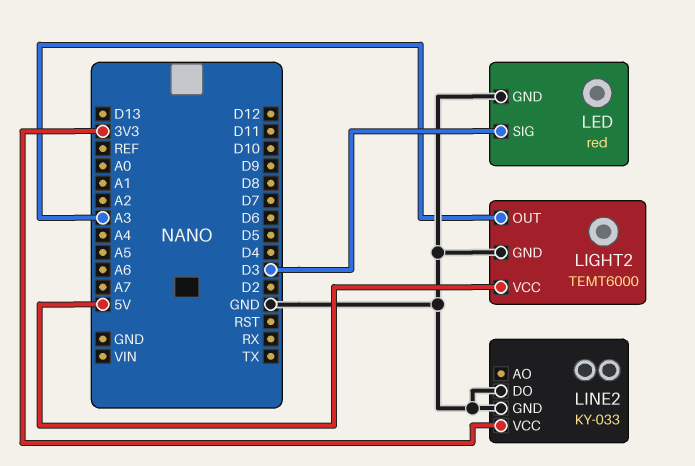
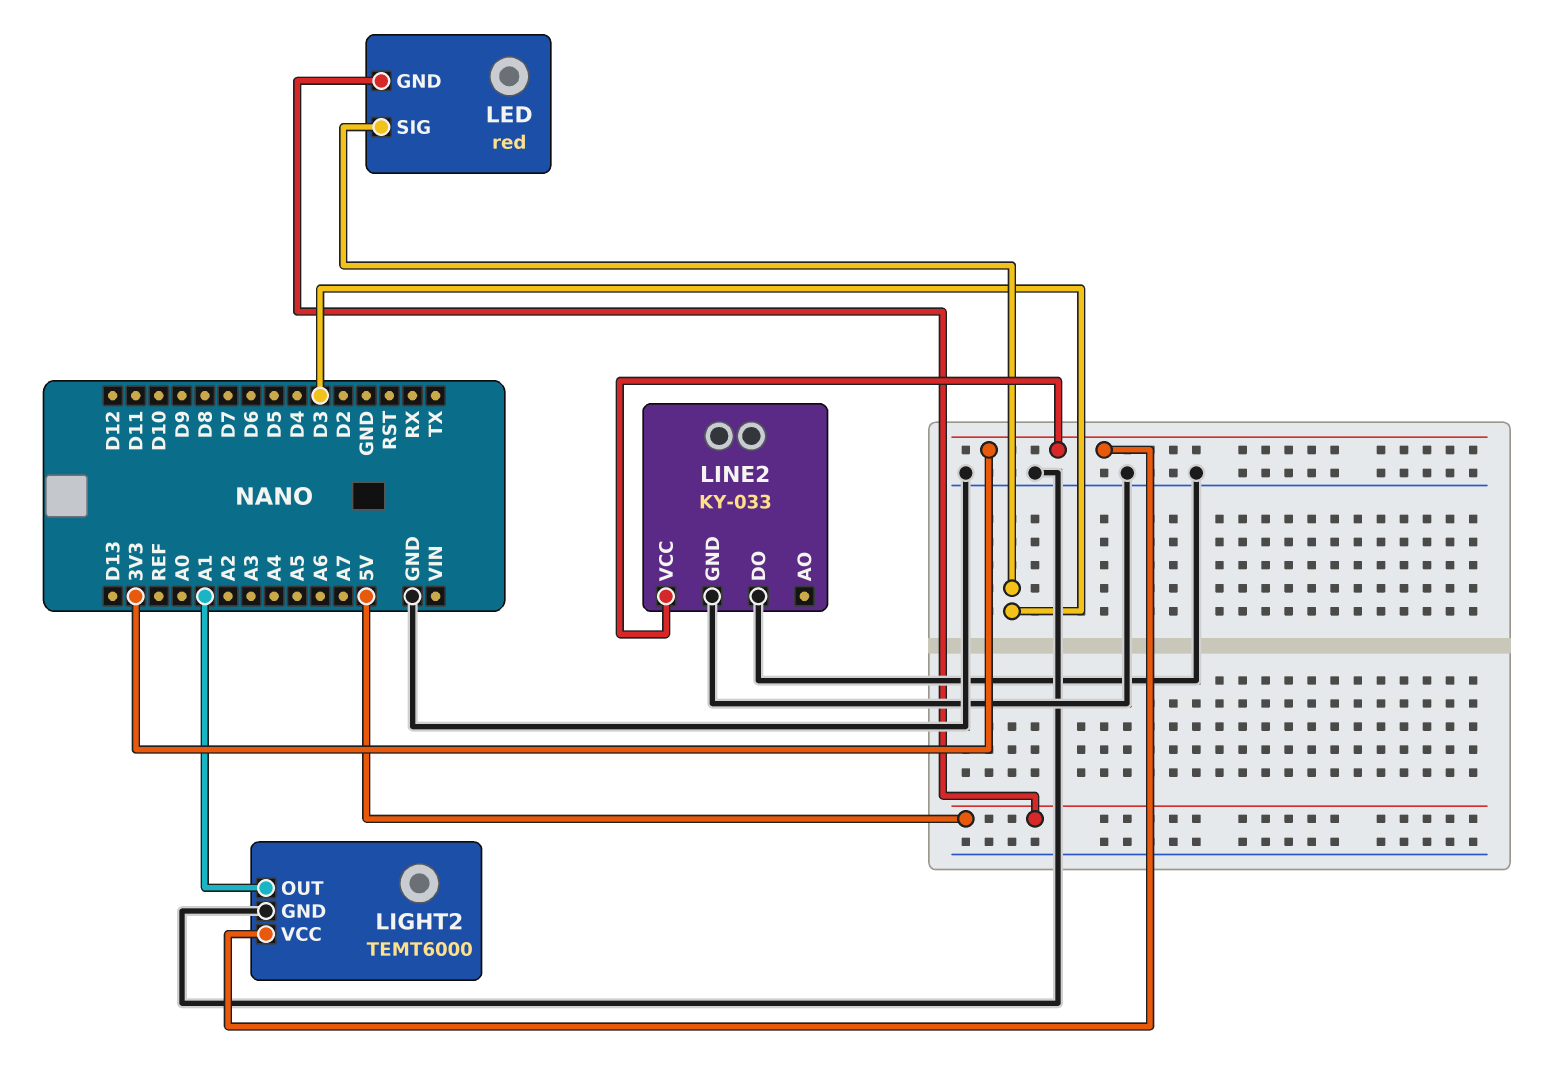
LED pin GND: GND -> 5V
LIGHT2 pin OUT: A3 -> A1
LIGHT2 pin VCC: 5V -> 3V3

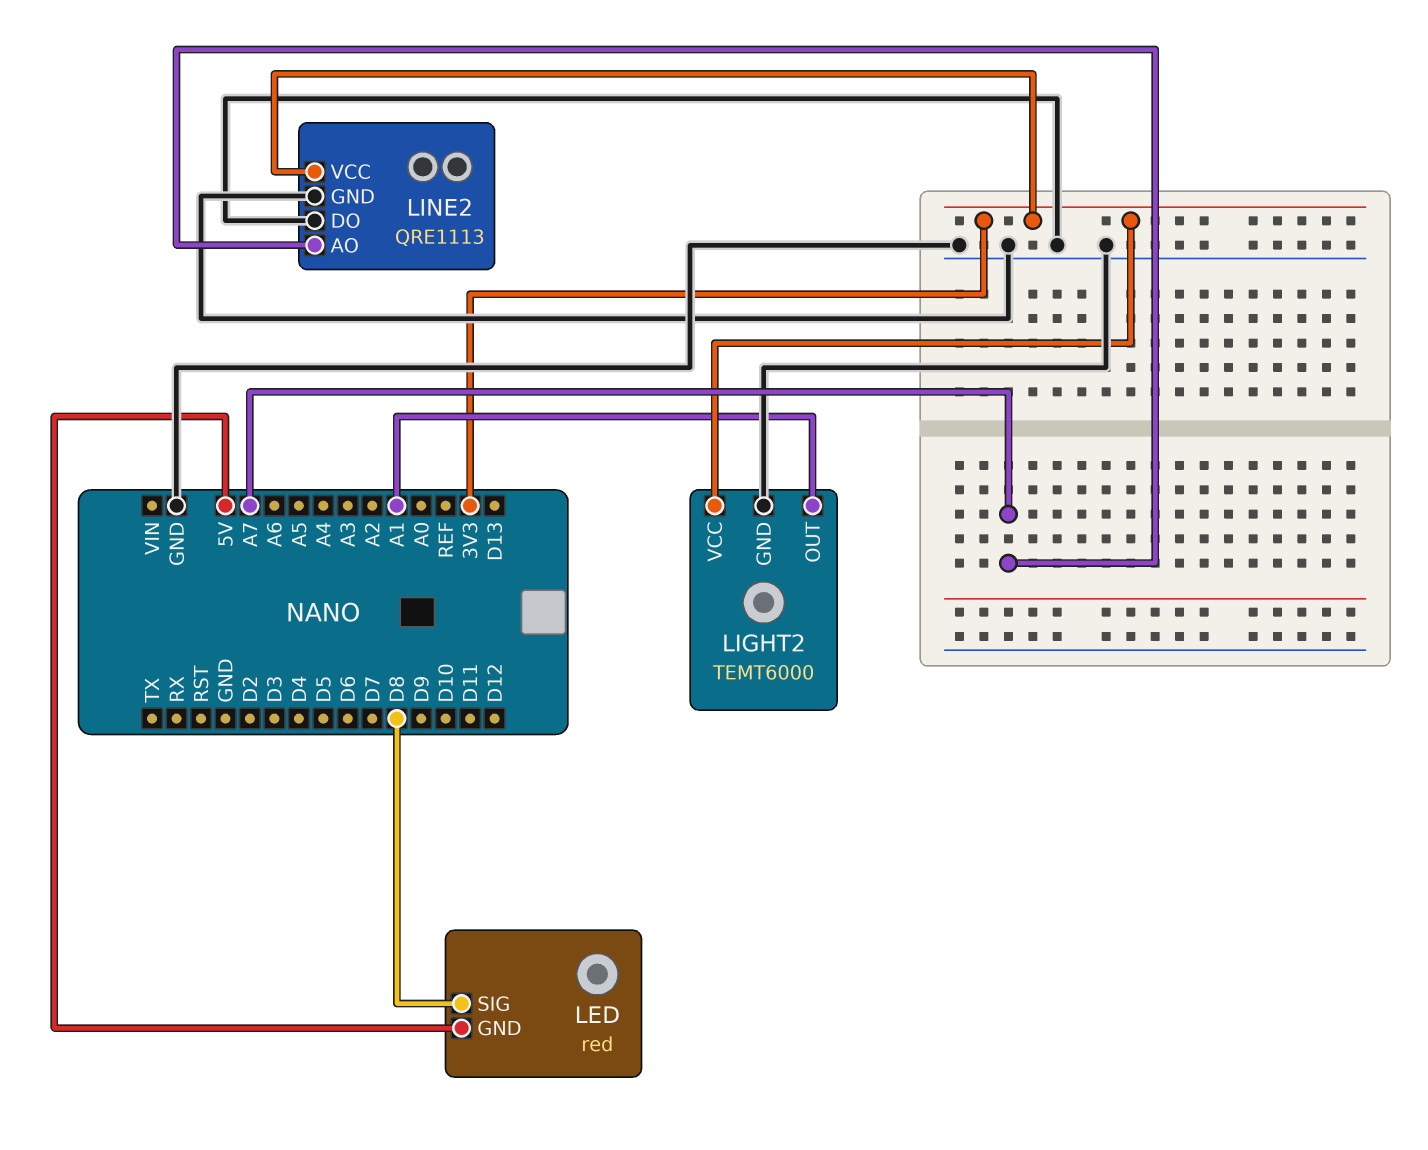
LED pin SIG: D3 -> D8
LINE2: KY-033 -> QRE1113
LINE2 pin AO: none -> A7

